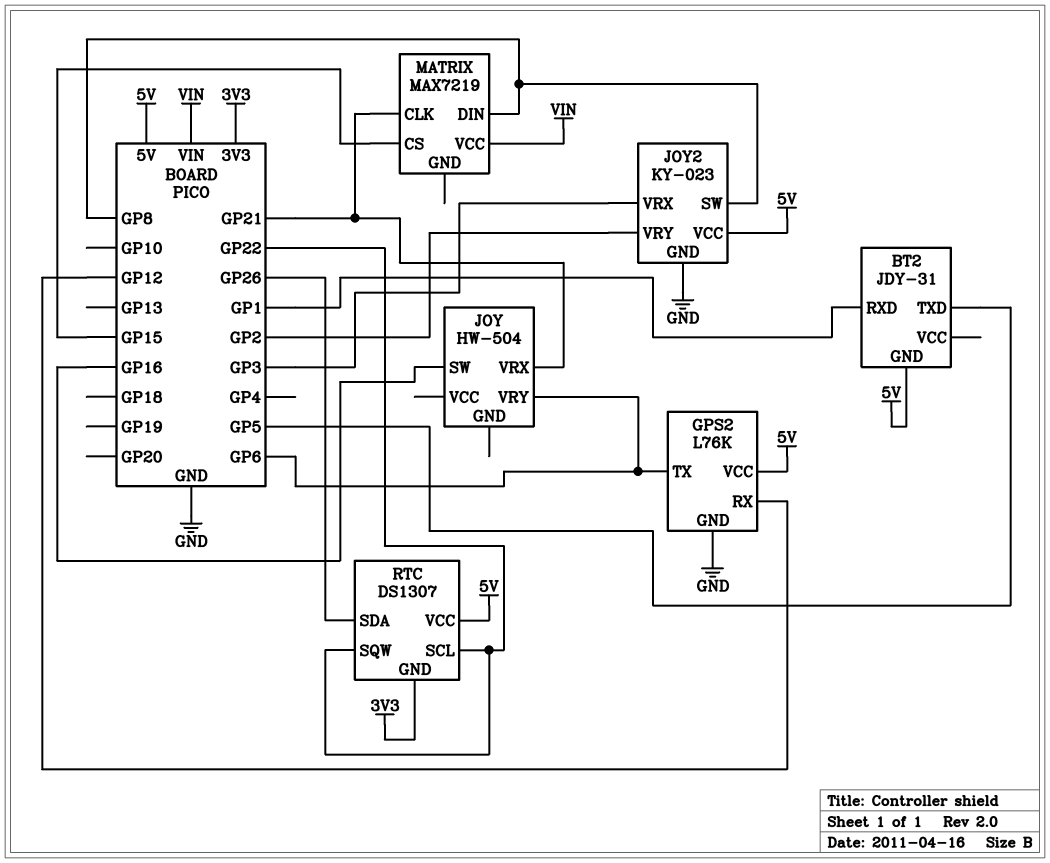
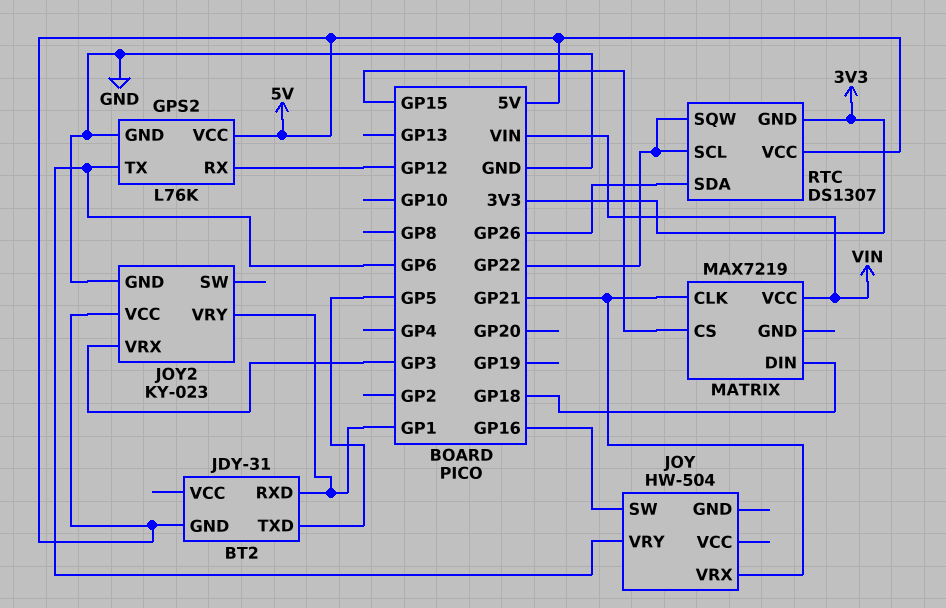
JOY2 pin SW: GP8 -> none
JOY2 pin VRY: GP2 -> GP1
MATRIX pin DIN: GP8 -> GP18

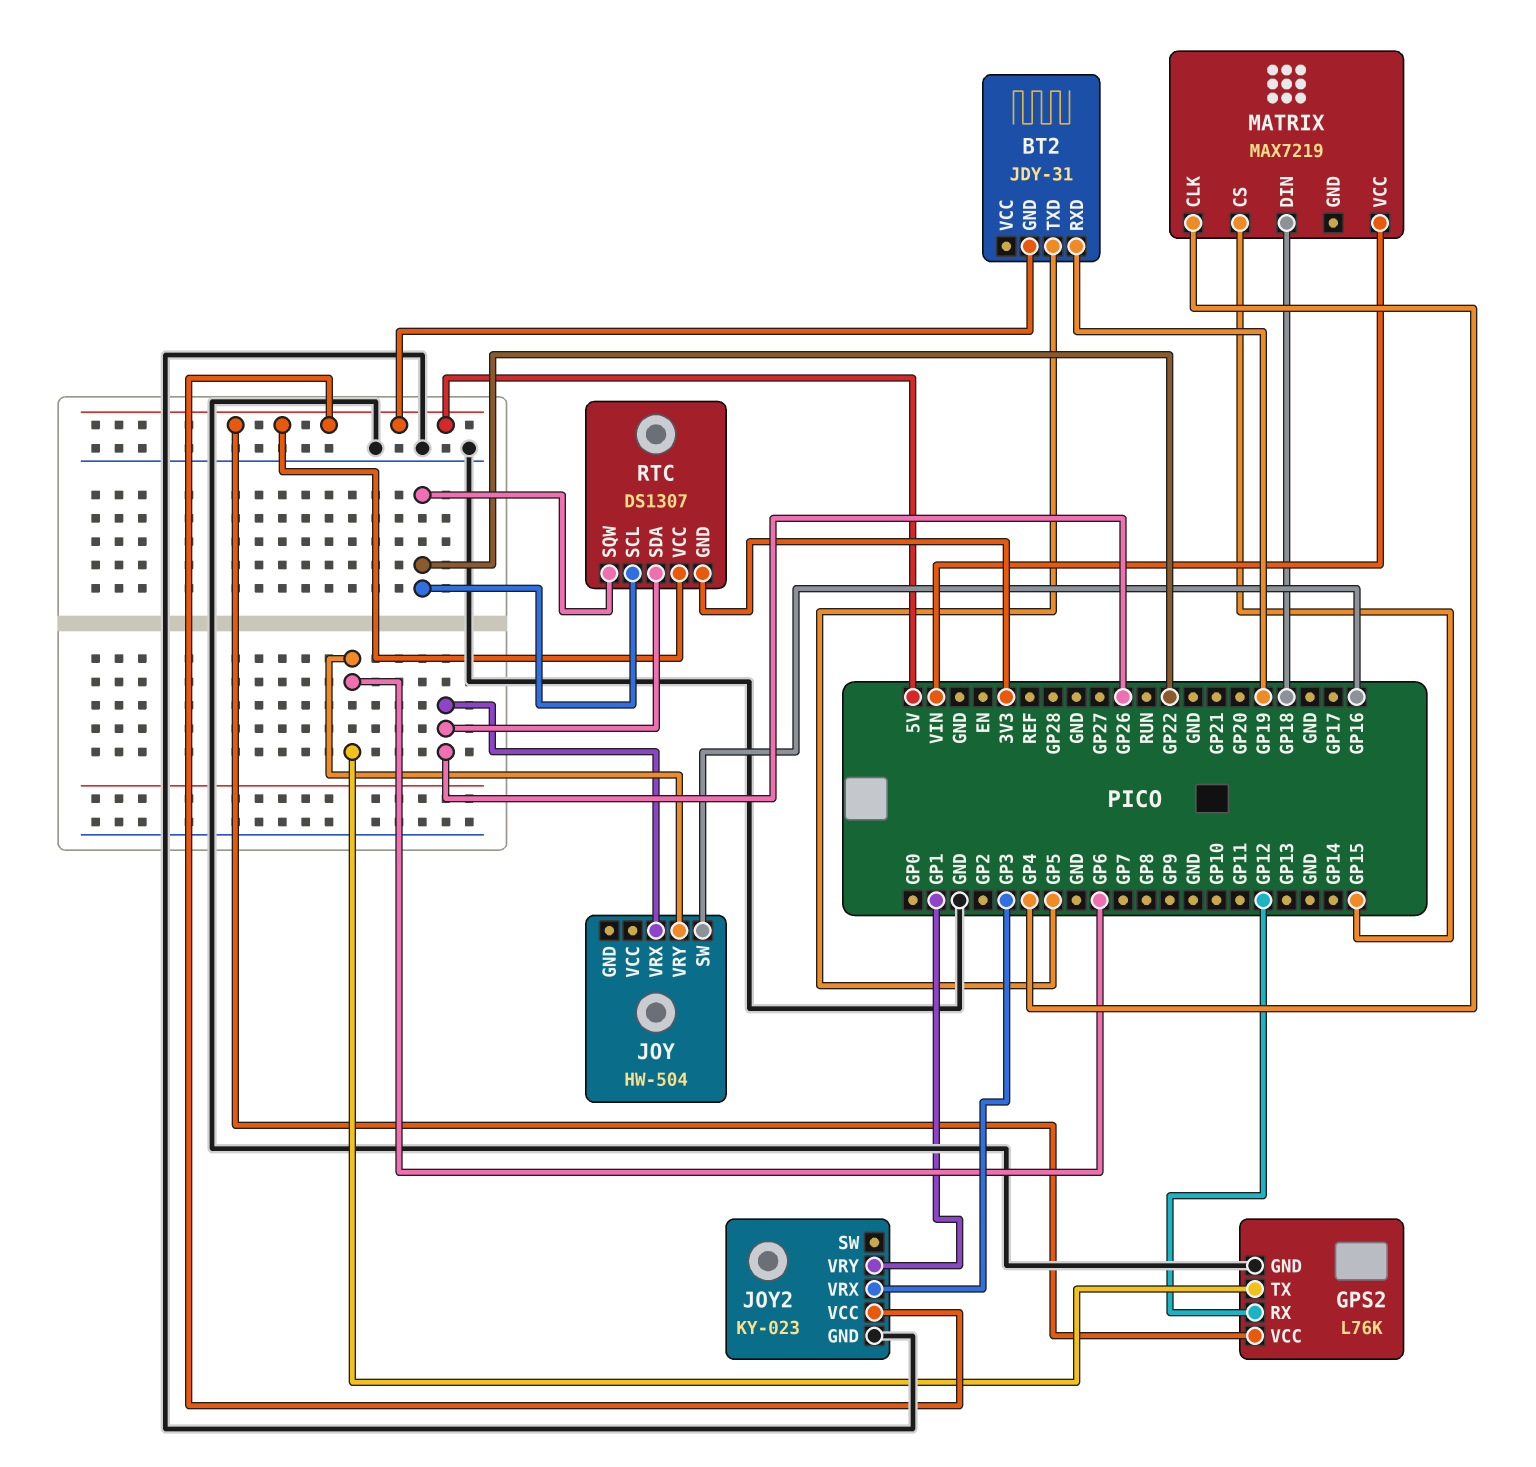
BT2 pin RXD: GP1 -> GP19
JOY pin VRX: GP21 -> GP26
MATRIX pin CLK: GP21 -> GP4

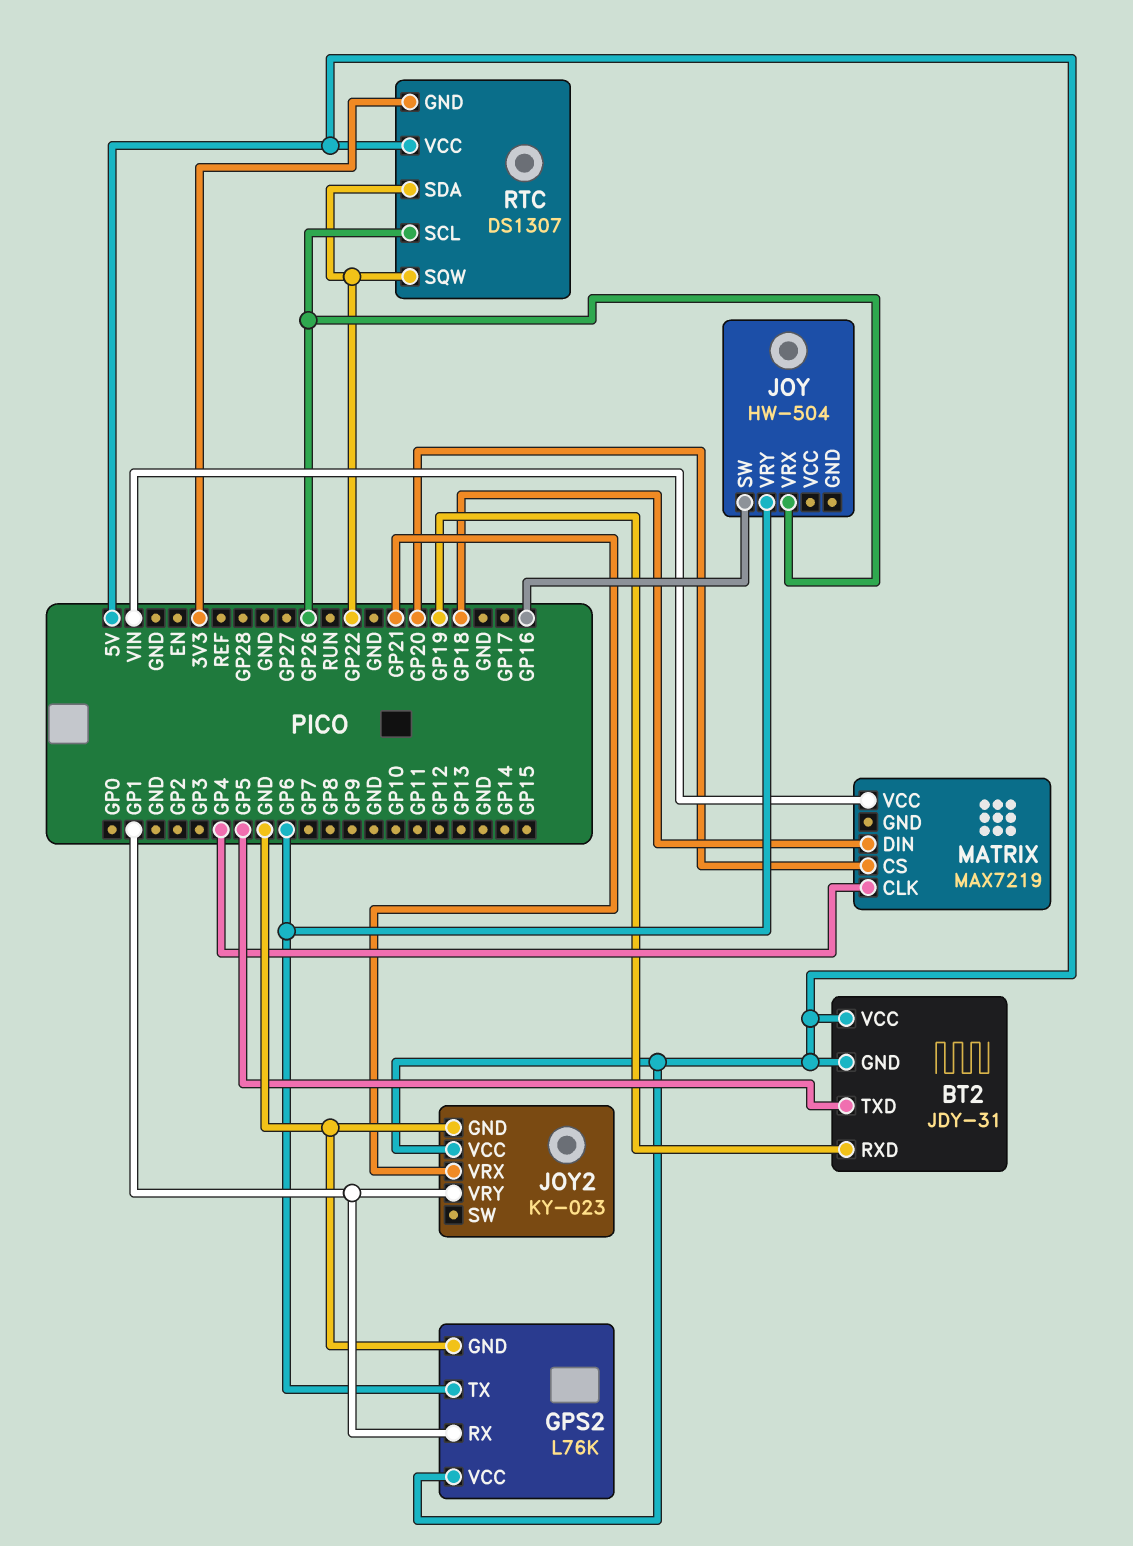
BT2 pin VCC: none -> 5V
GPS2 pin RX: GP12 -> GP1
JOY2 pin VRX: GP3 -> GP21
MATRIX pin CS: GP15 -> GP20
RTC pin SCL: GP22 -> GP26
RTC pin SDA: GP26 -> GP22

